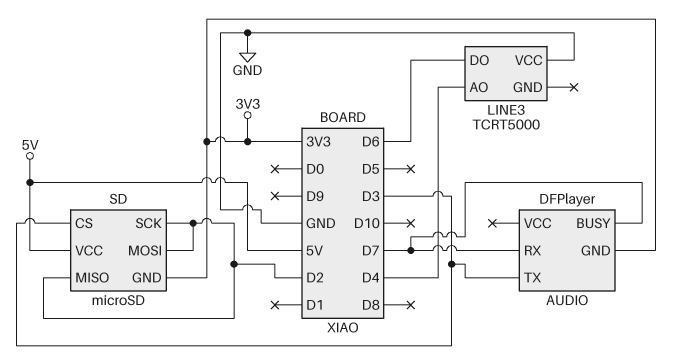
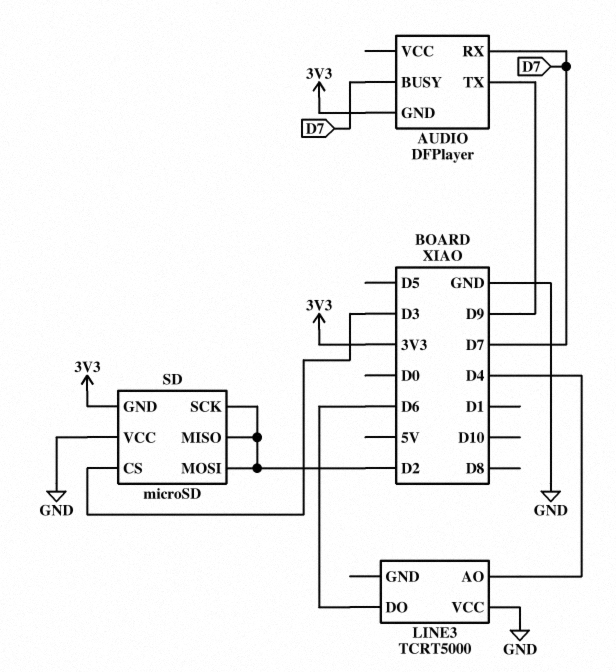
AUDIO pin TX: D3 -> D9
SD pin VCC: 5V -> GND

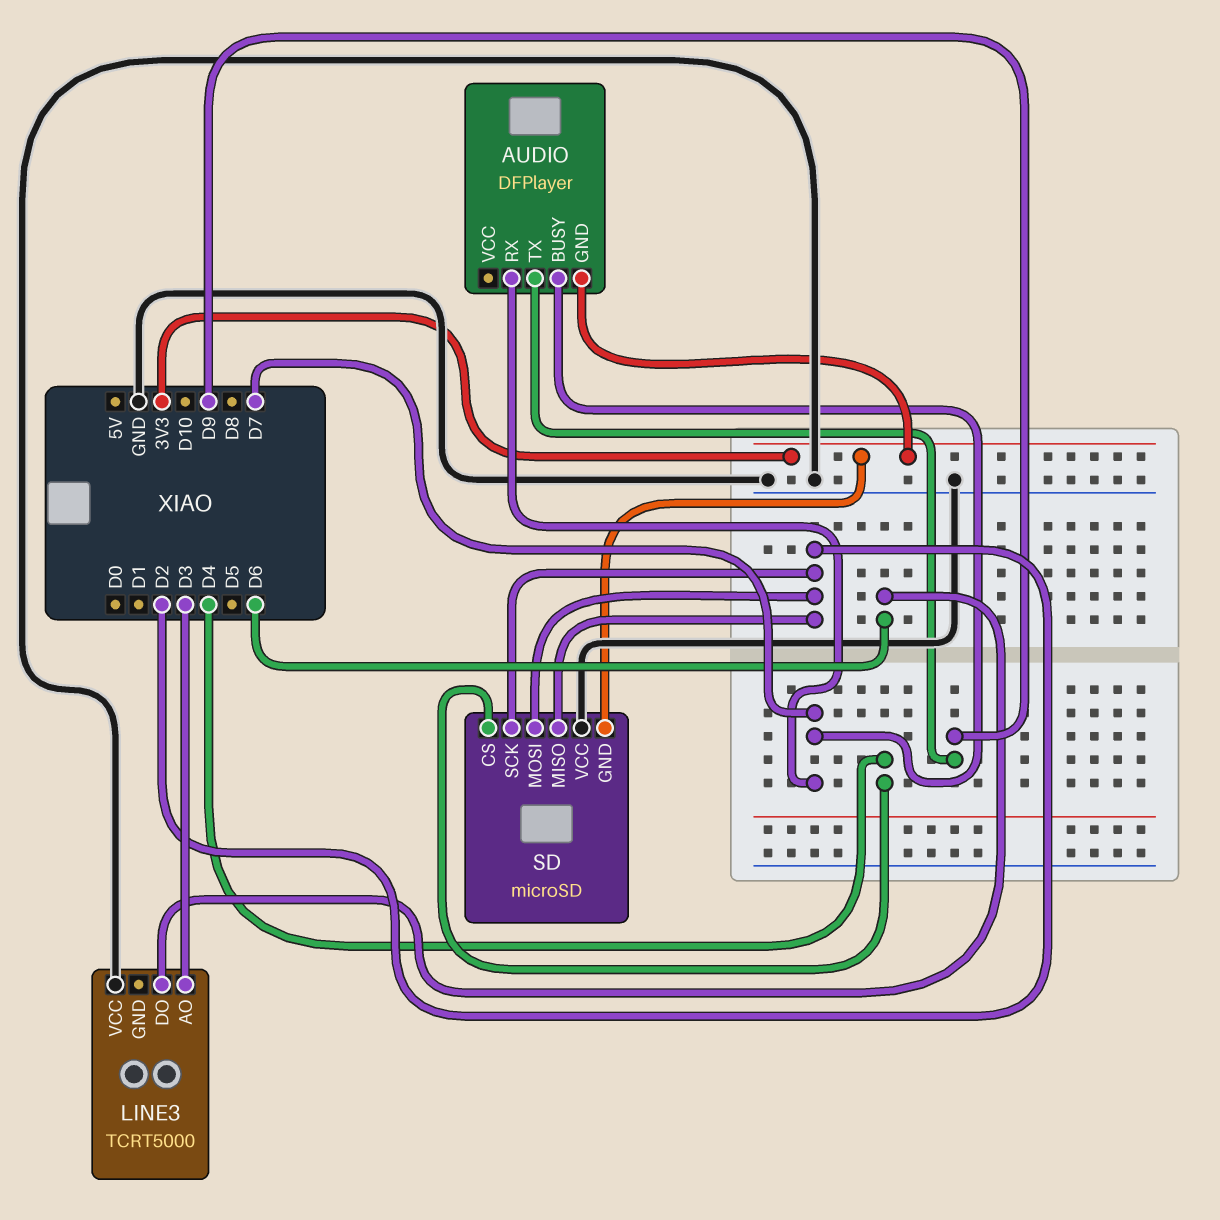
LINE3 pin AO: D4 -> D3
SD pin CS: D3 -> D4

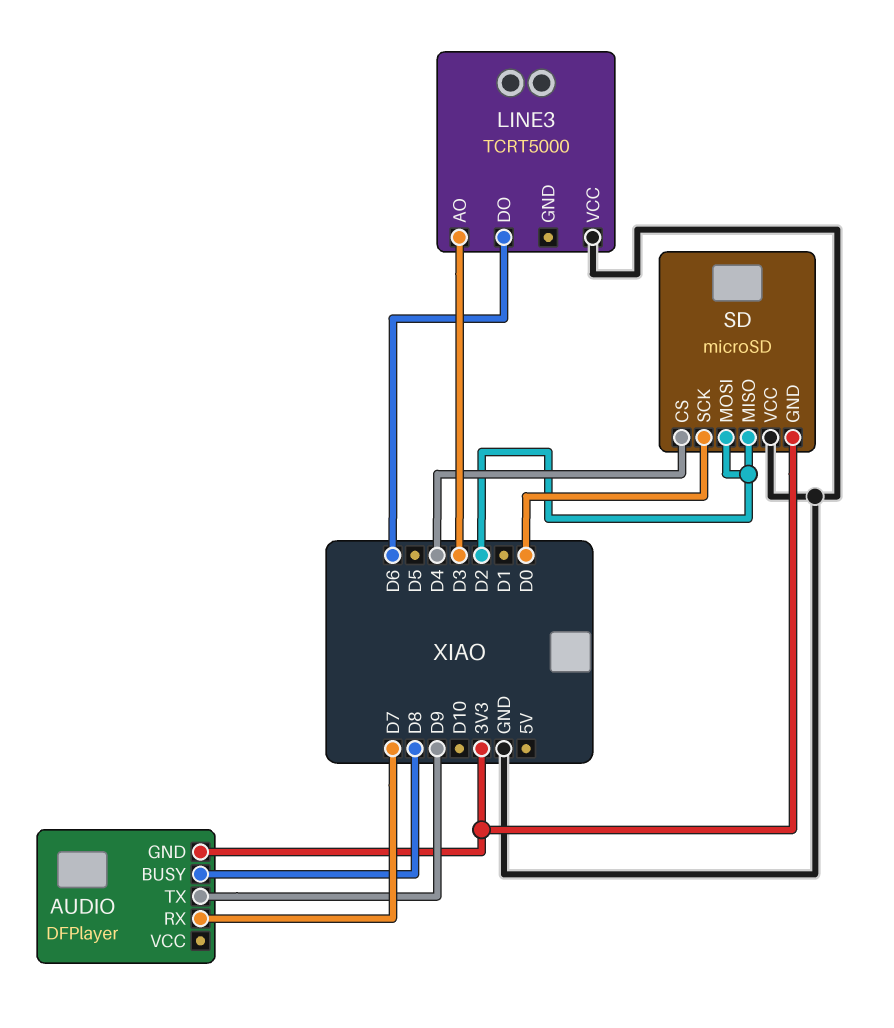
AUDIO pin BUSY: D7 -> D8
SD pin SCK: D2 -> D0

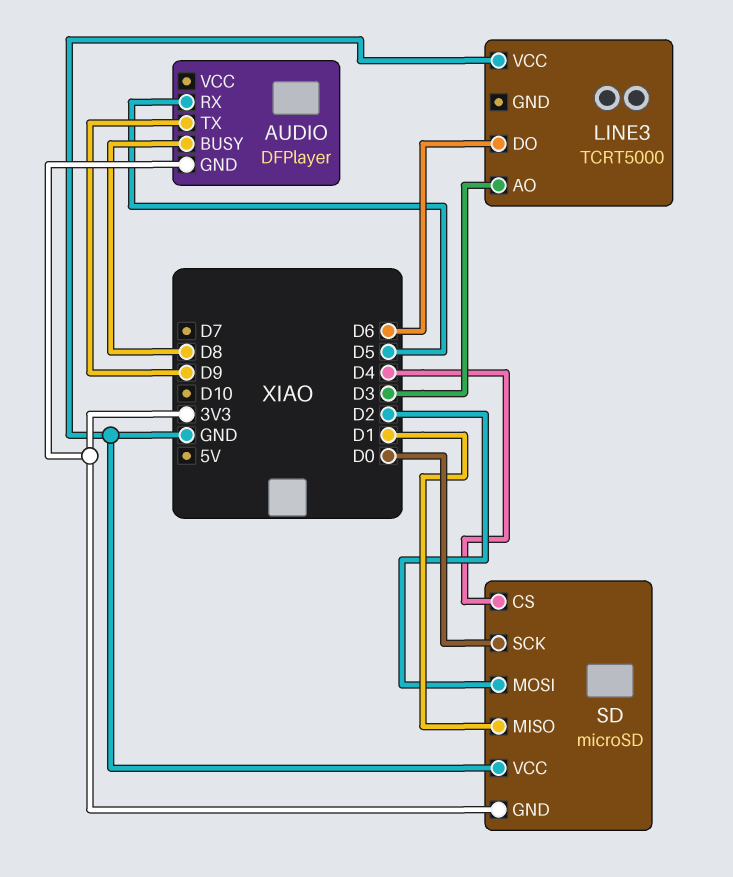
AUDIO pin RX: D7 -> D5
SD pin MISO: D2 -> D1

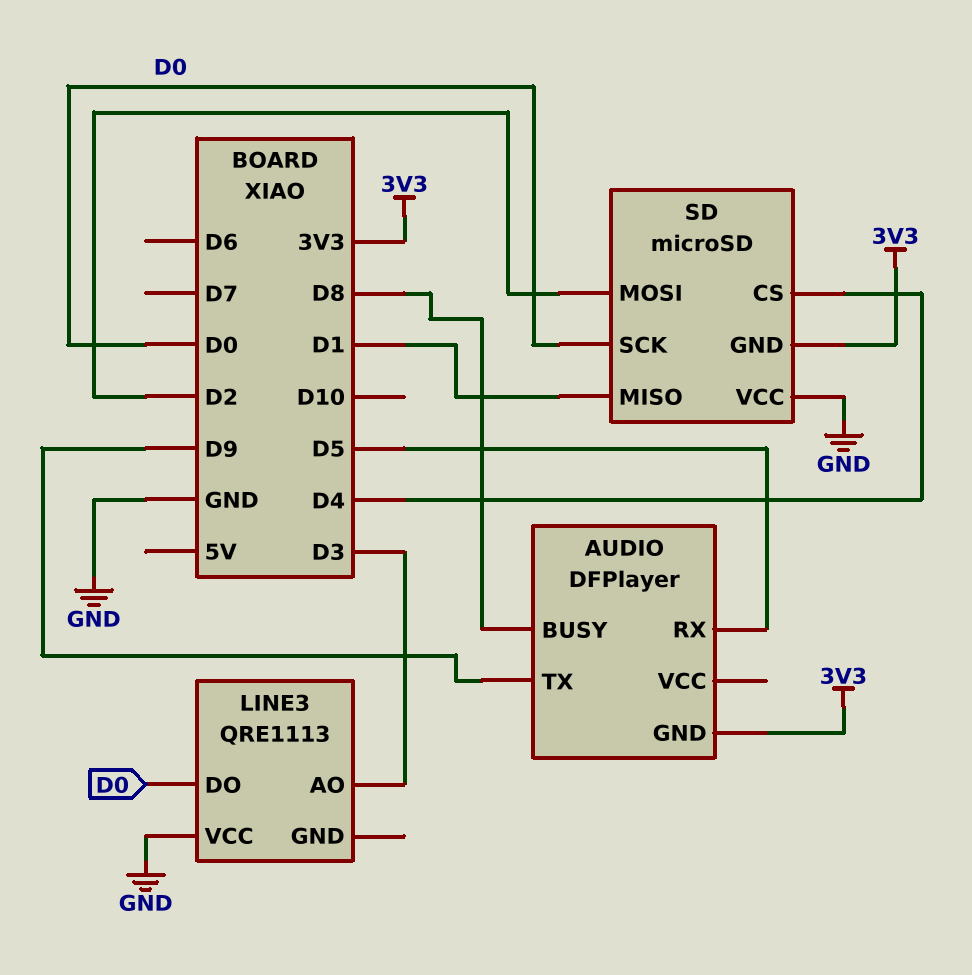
LINE3: TCRT5000 -> QRE1113
LINE3 pin DO: D6 -> D0

